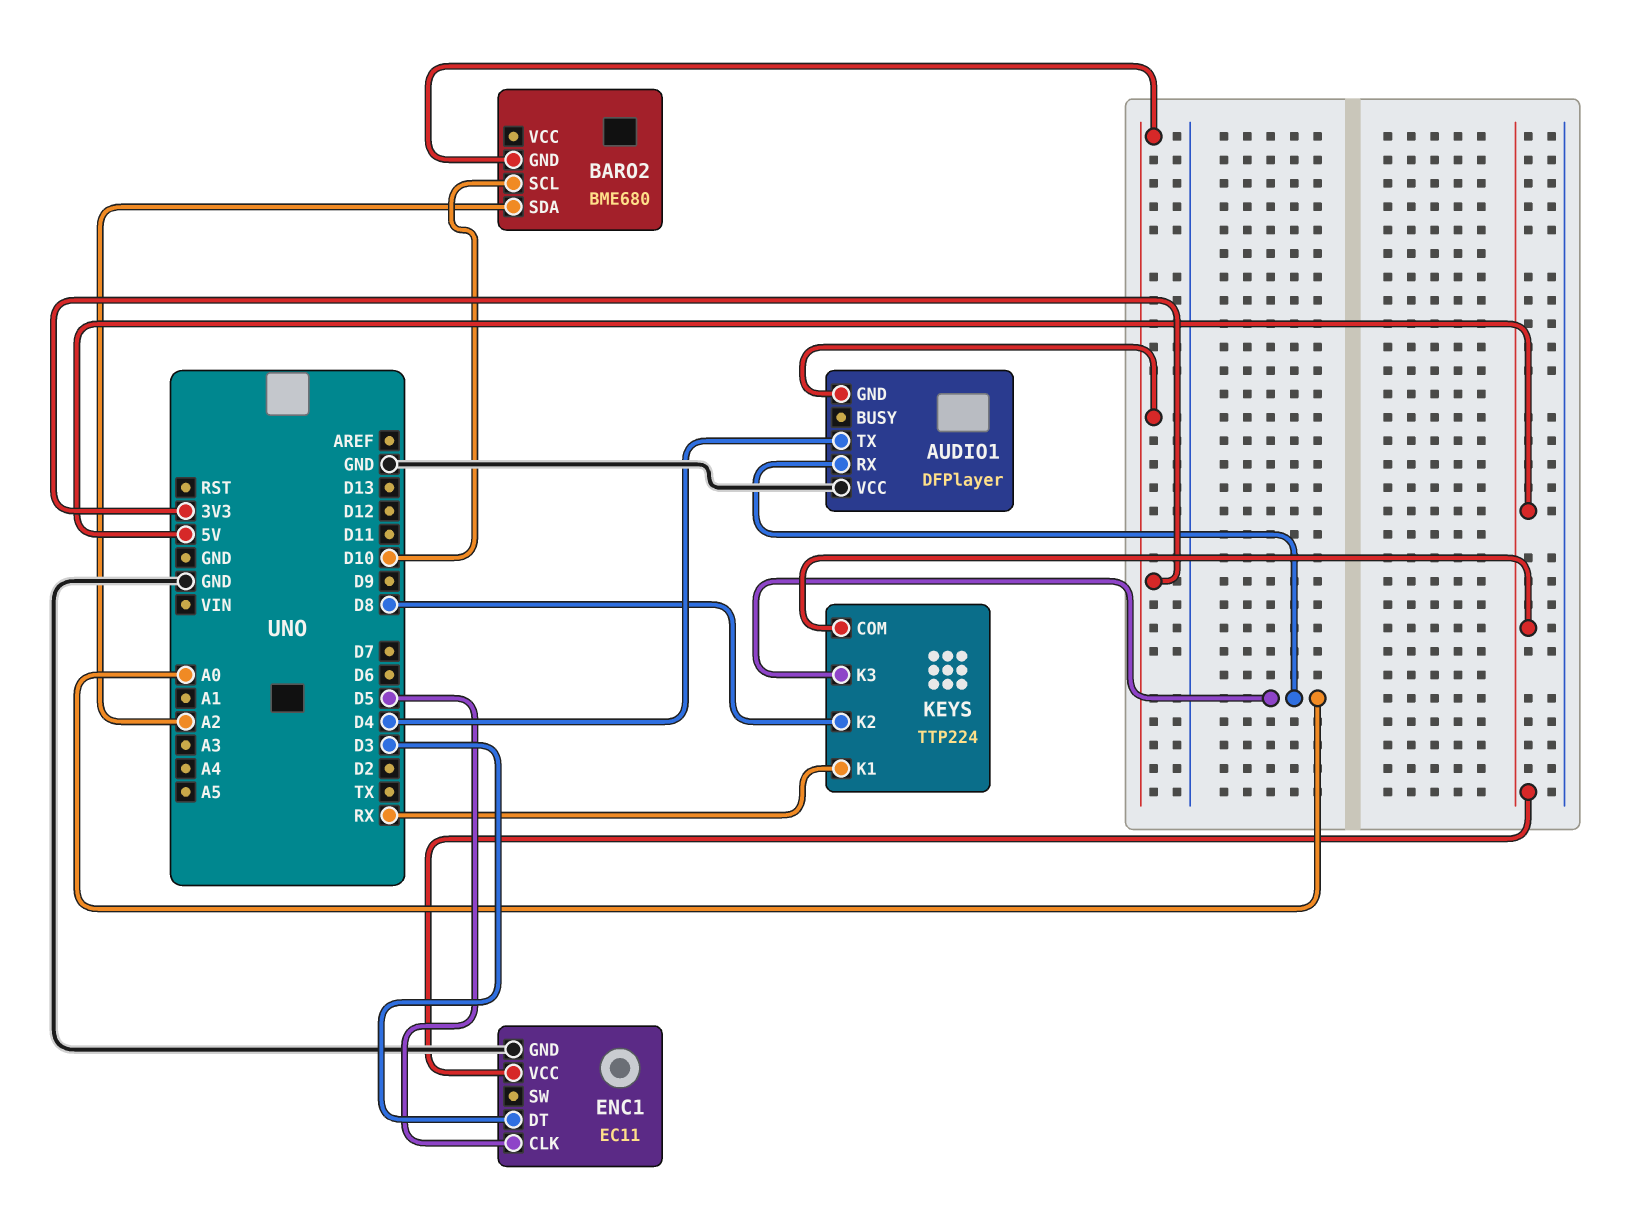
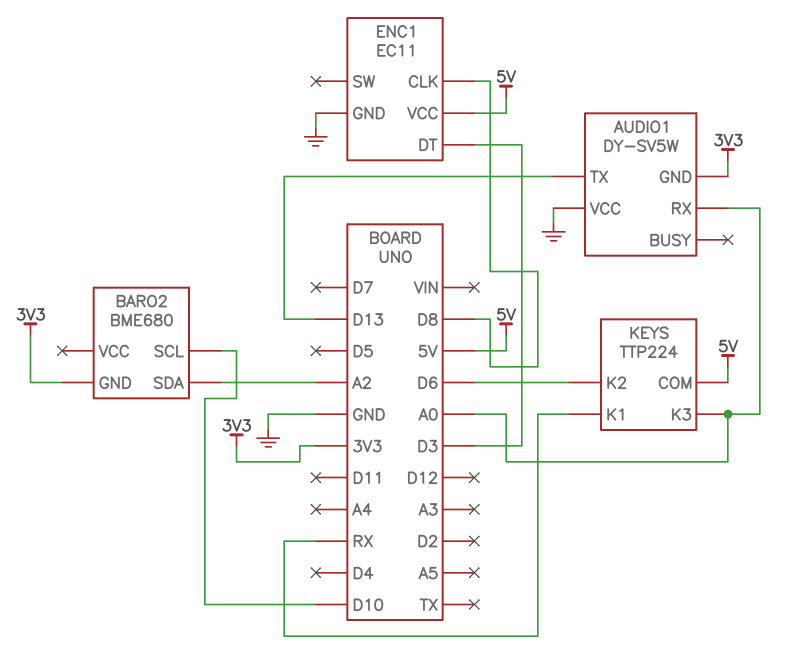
AUDIO1: DFPlayer -> DY-SV5W
AUDIO1 pin TX: D4 -> D13
ENC1 pin CLK: D5 -> D8
KEYS pin K2: D8 -> D6

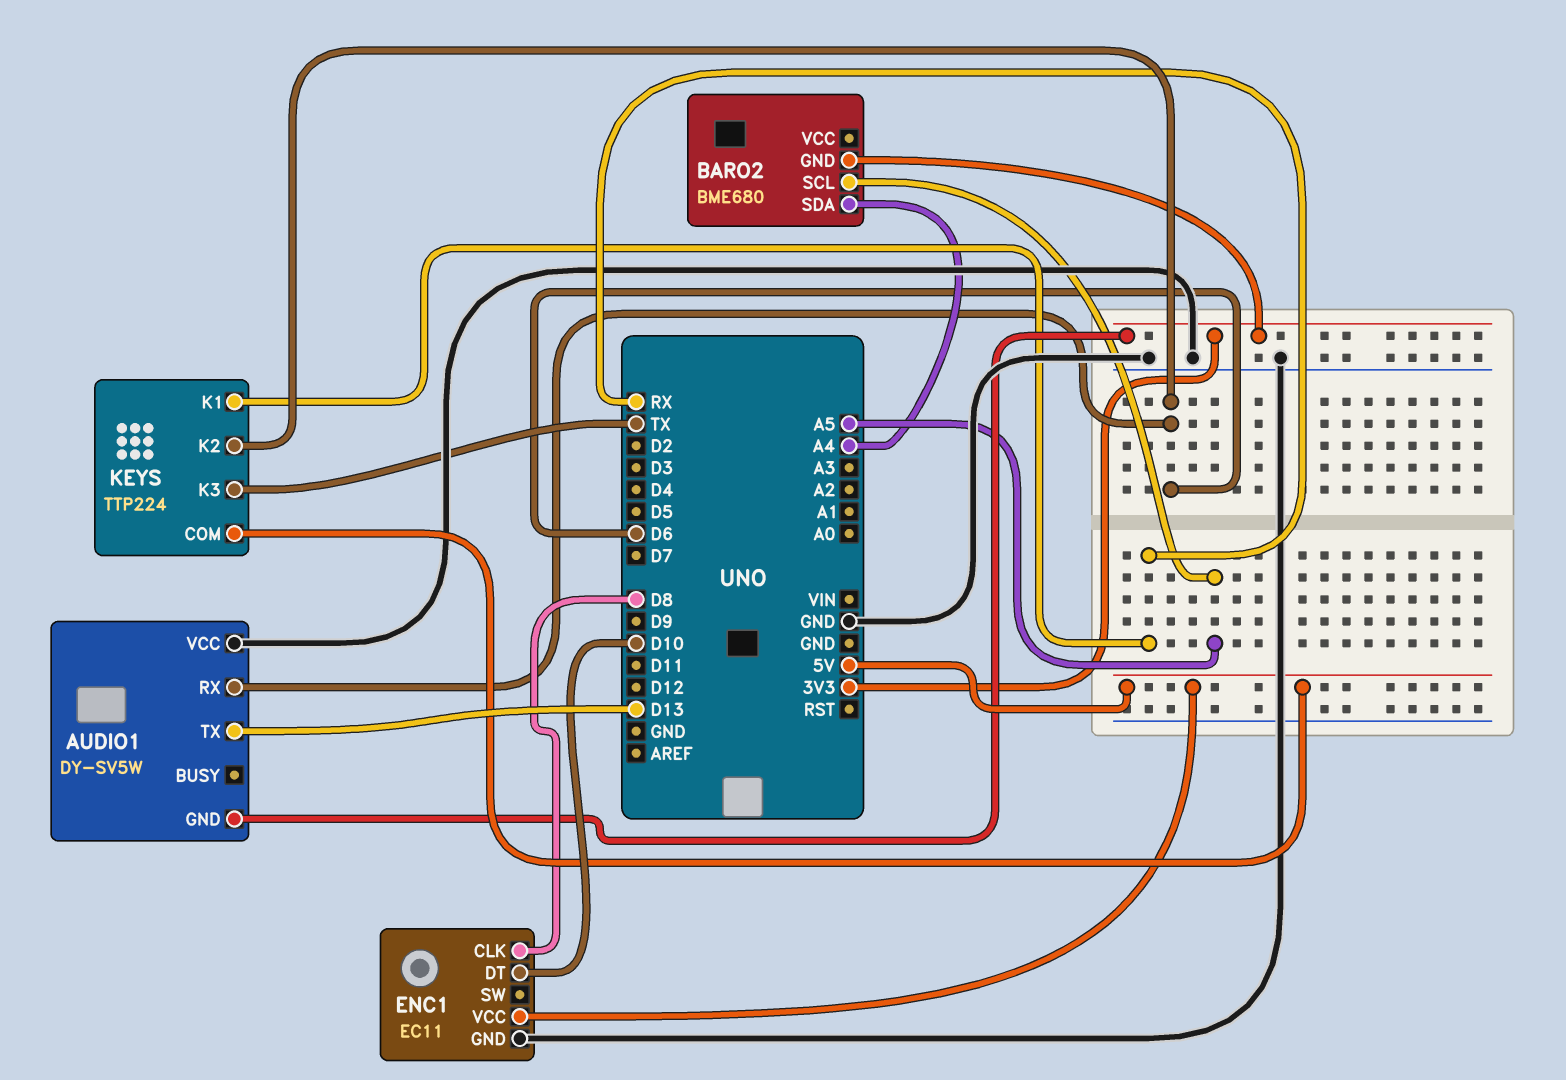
AUDIO1 pin RX: A0 -> D6
BARO2 pin SCL: D10 -> A5
BARO2 pin SDA: A2 -> A4
ENC1 pin DT: D3 -> D10
KEYS pin K3: A0 -> TX

